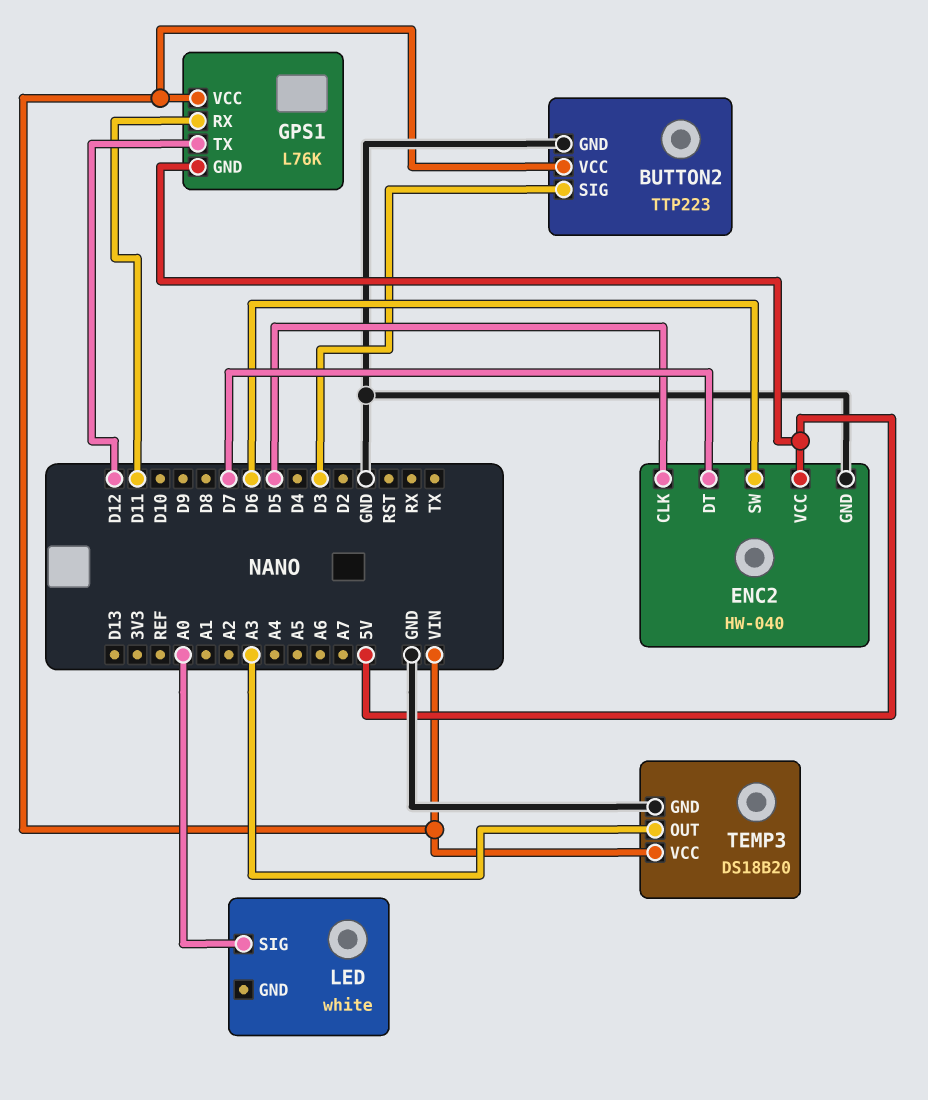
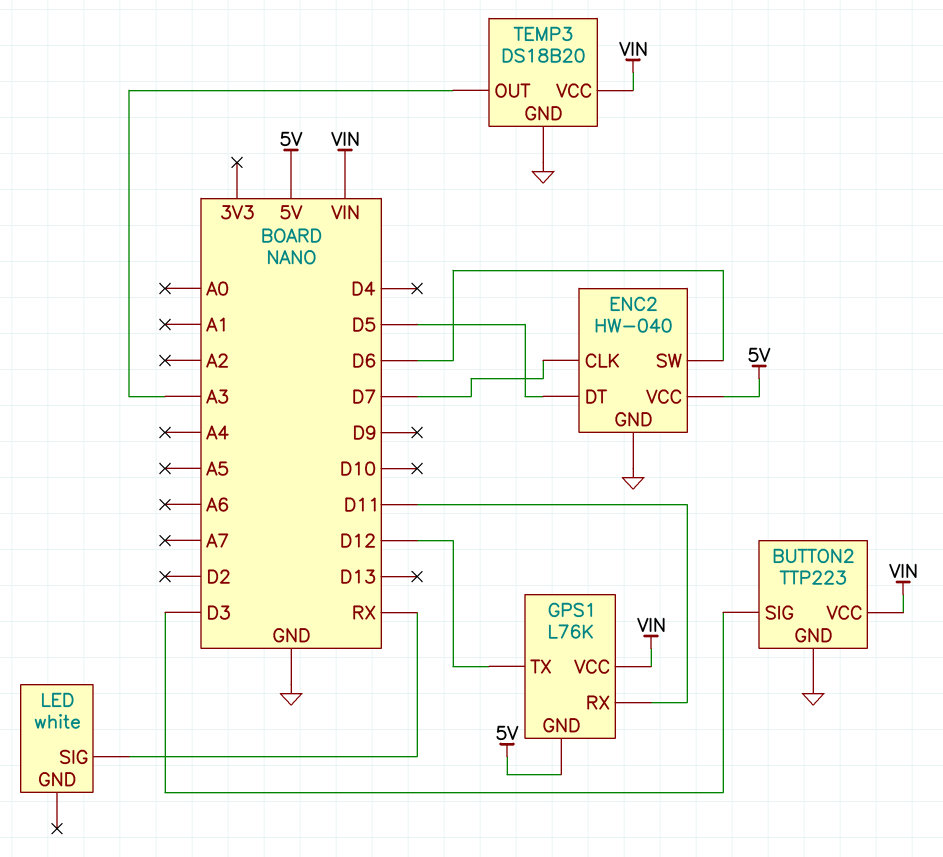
ENC2 pin CLK: D5 -> D7
ENC2 pin DT: D7 -> D5
LED pin SIG: A0 -> RX

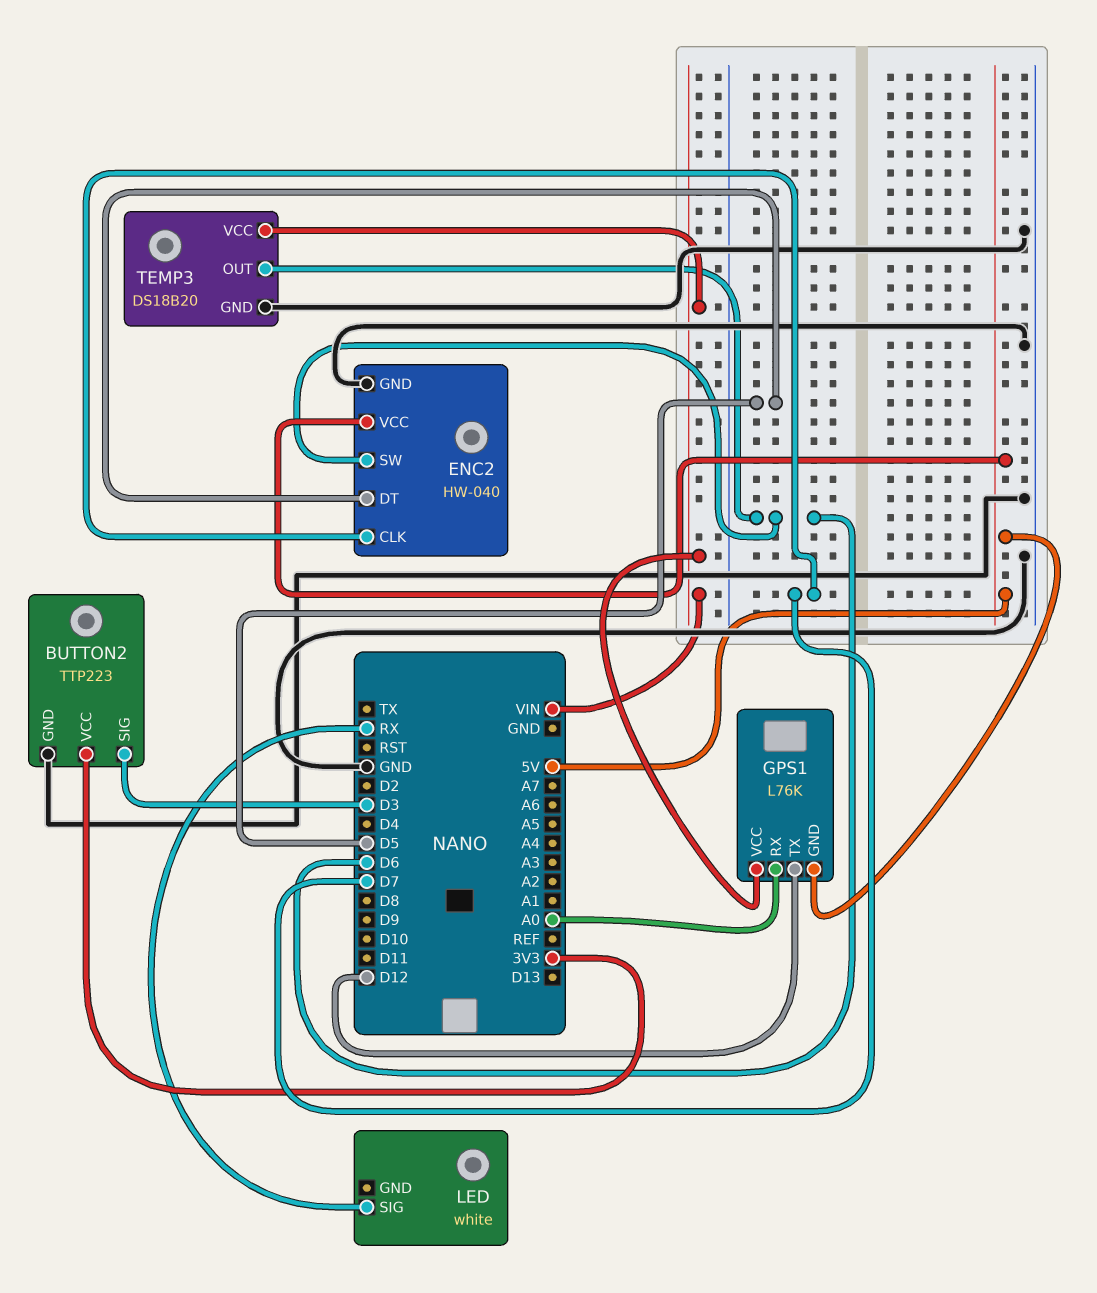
BUTTON2 pin VCC: VIN -> 3V3
GPS1 pin RX: D11 -> A0
TEMP3 pin OUT: A3 -> D6

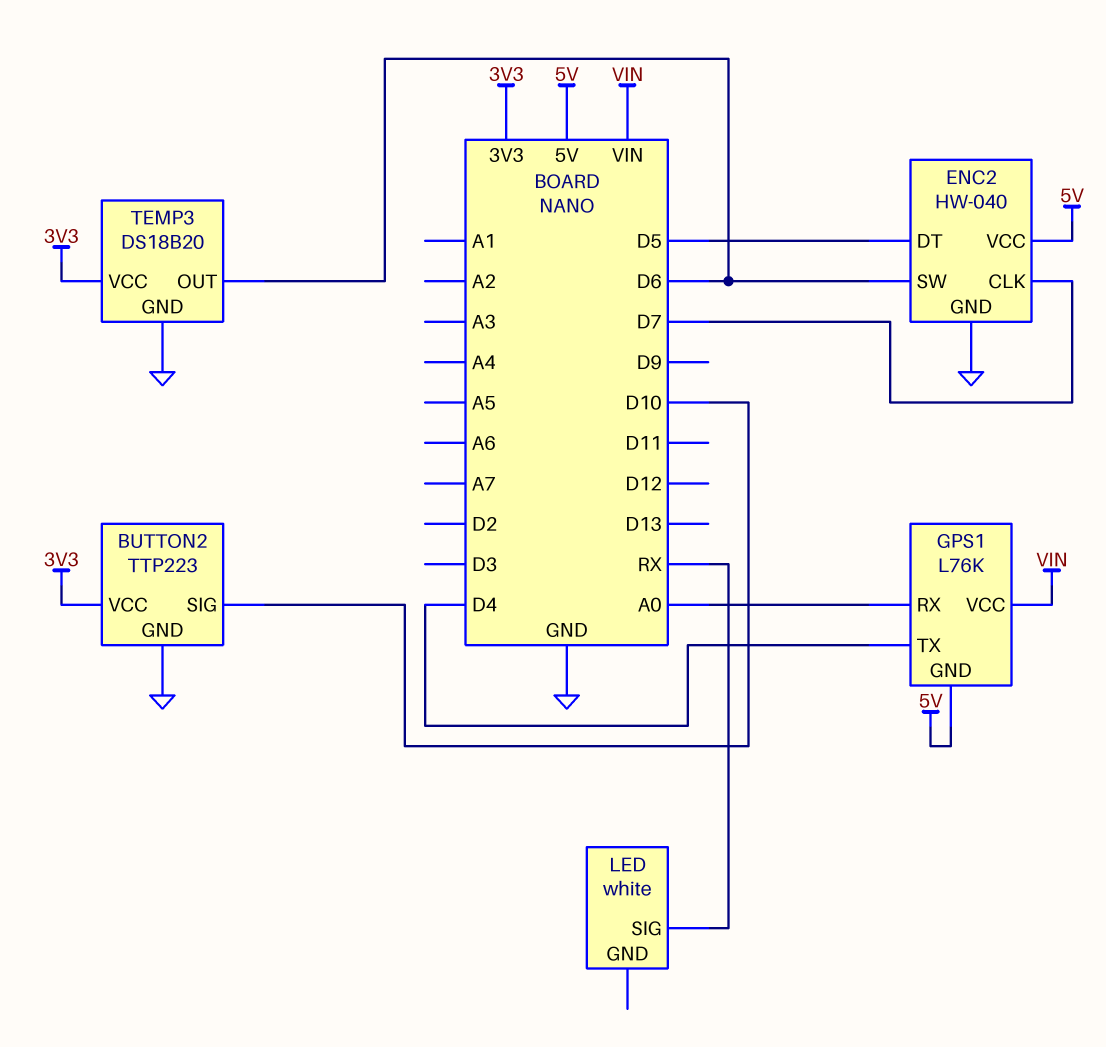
BUTTON2 pin SIG: D3 -> D10
GPS1 pin TX: D12 -> D4
TEMP3 pin VCC: VIN -> 3V3

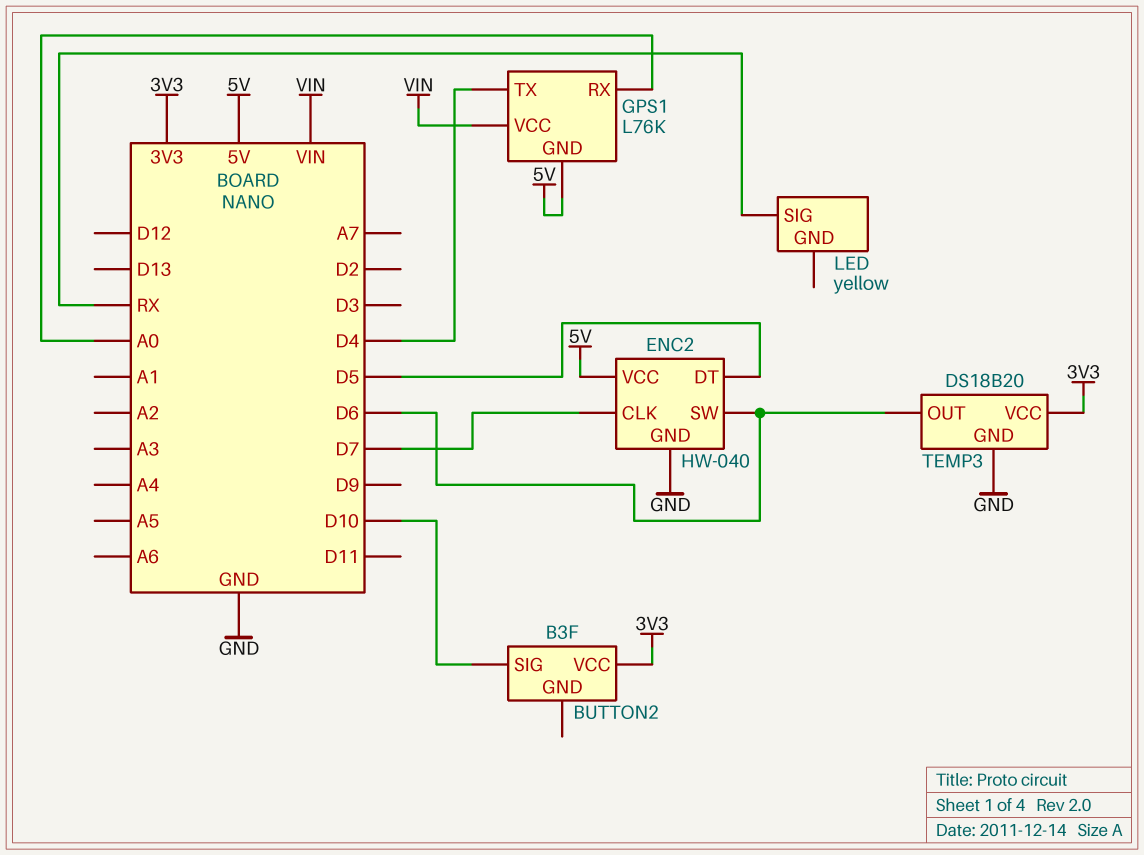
BUTTON2: TTP223 -> B3F
BUTTON2 pin GND: GND -> none
LED: white -> yellow

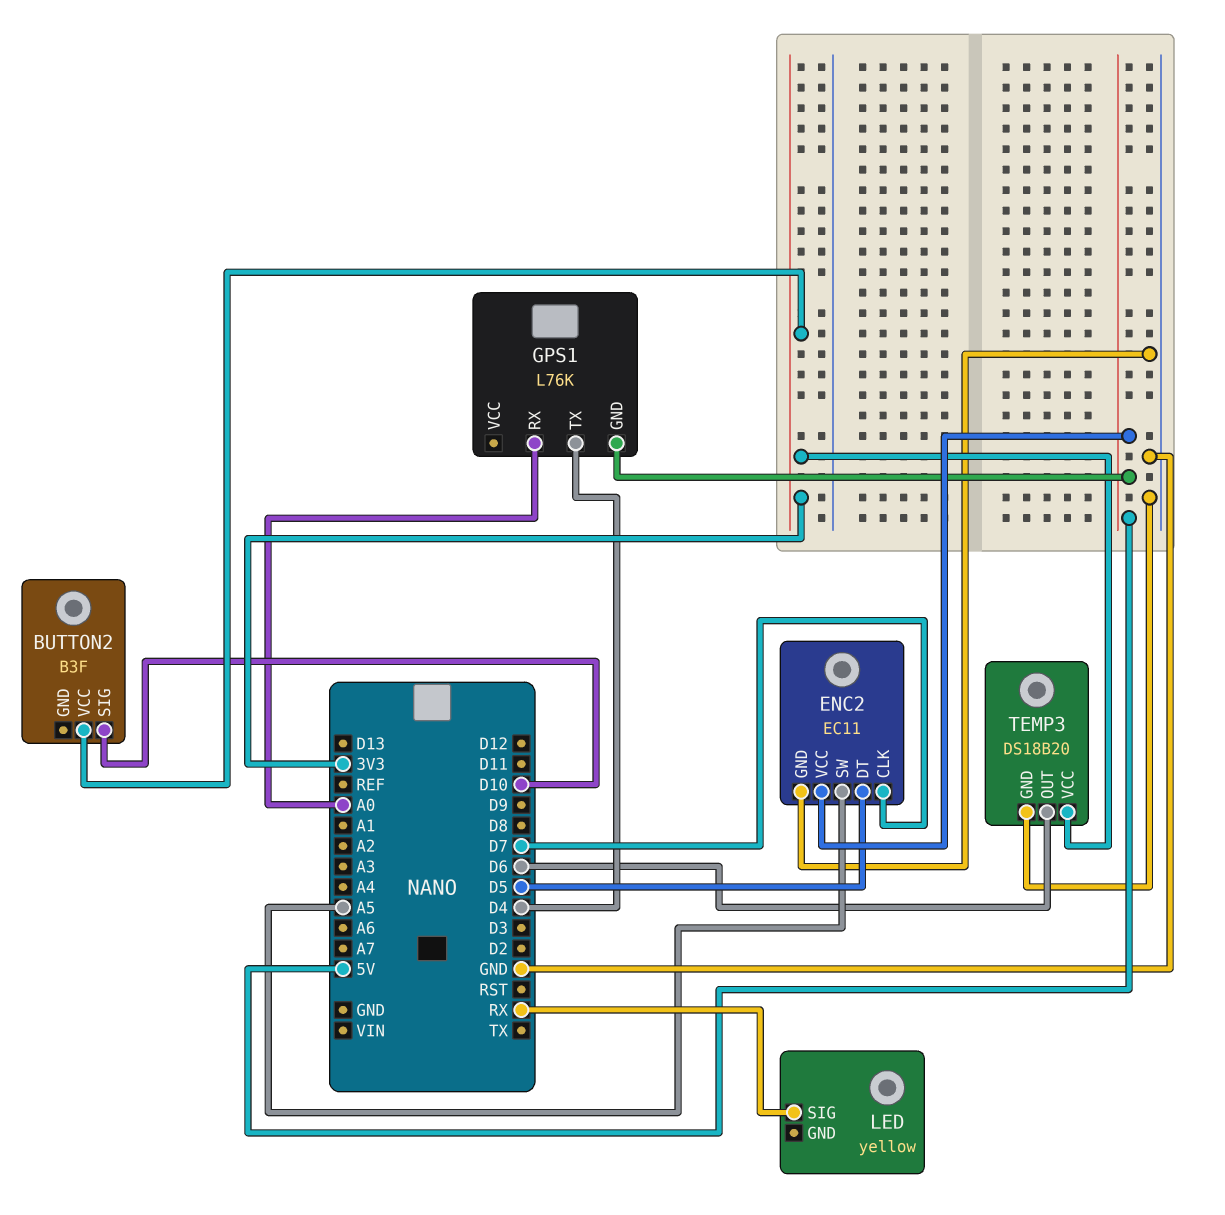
ENC2: HW-040 -> EC11
ENC2 pin SW: D6 -> A5
GPS1 pin VCC: VIN -> none

